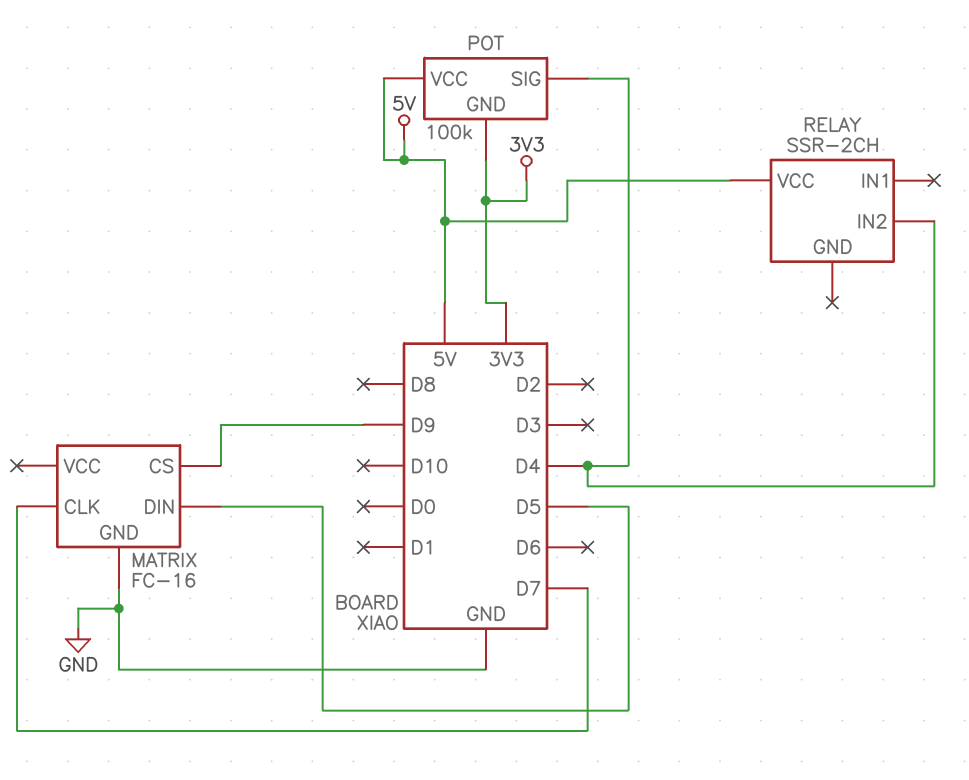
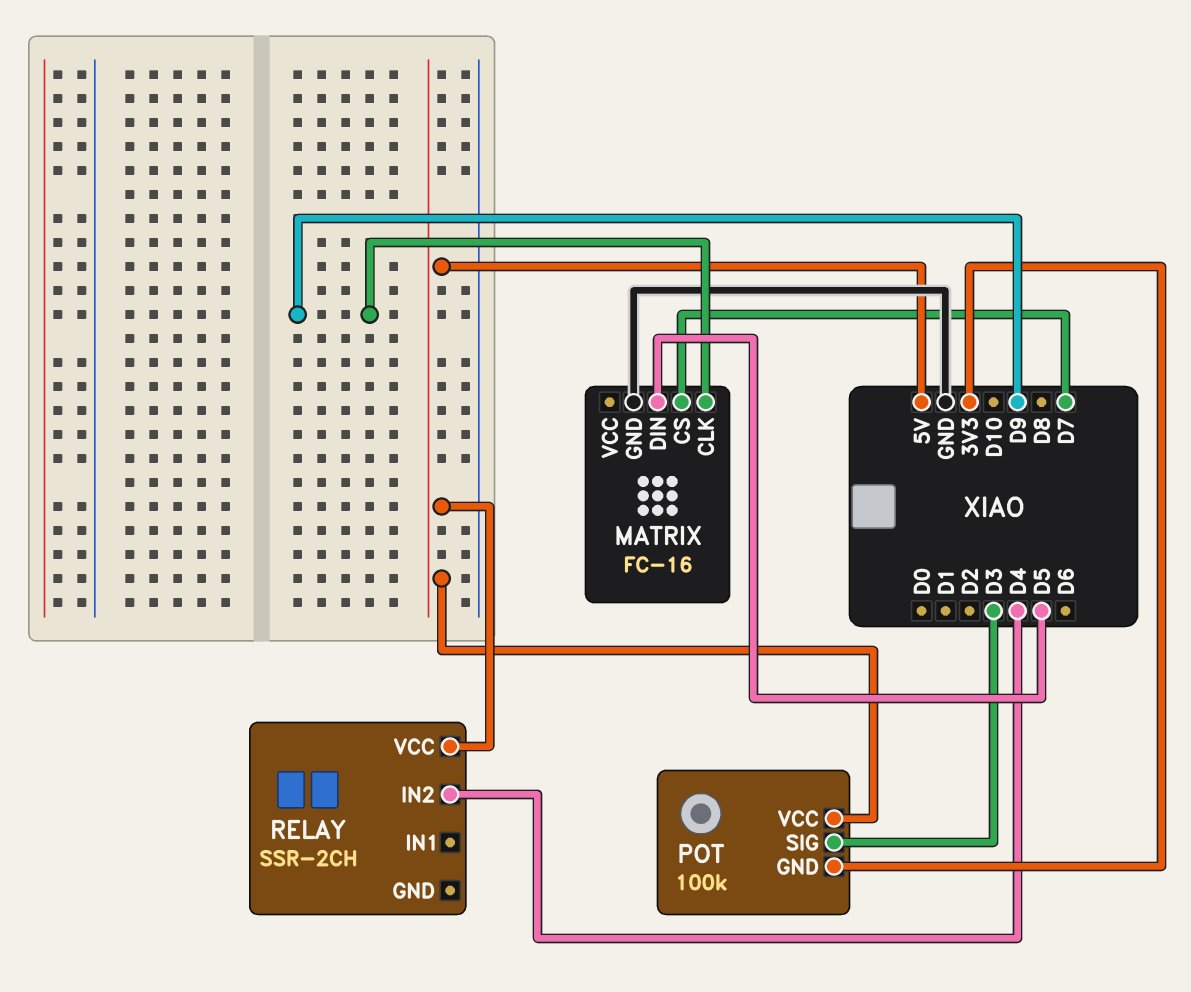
MATRIX pin CLK: D7 -> D9
MATRIX pin CS: D9 -> D7
POT pin SIG: D4 -> D3

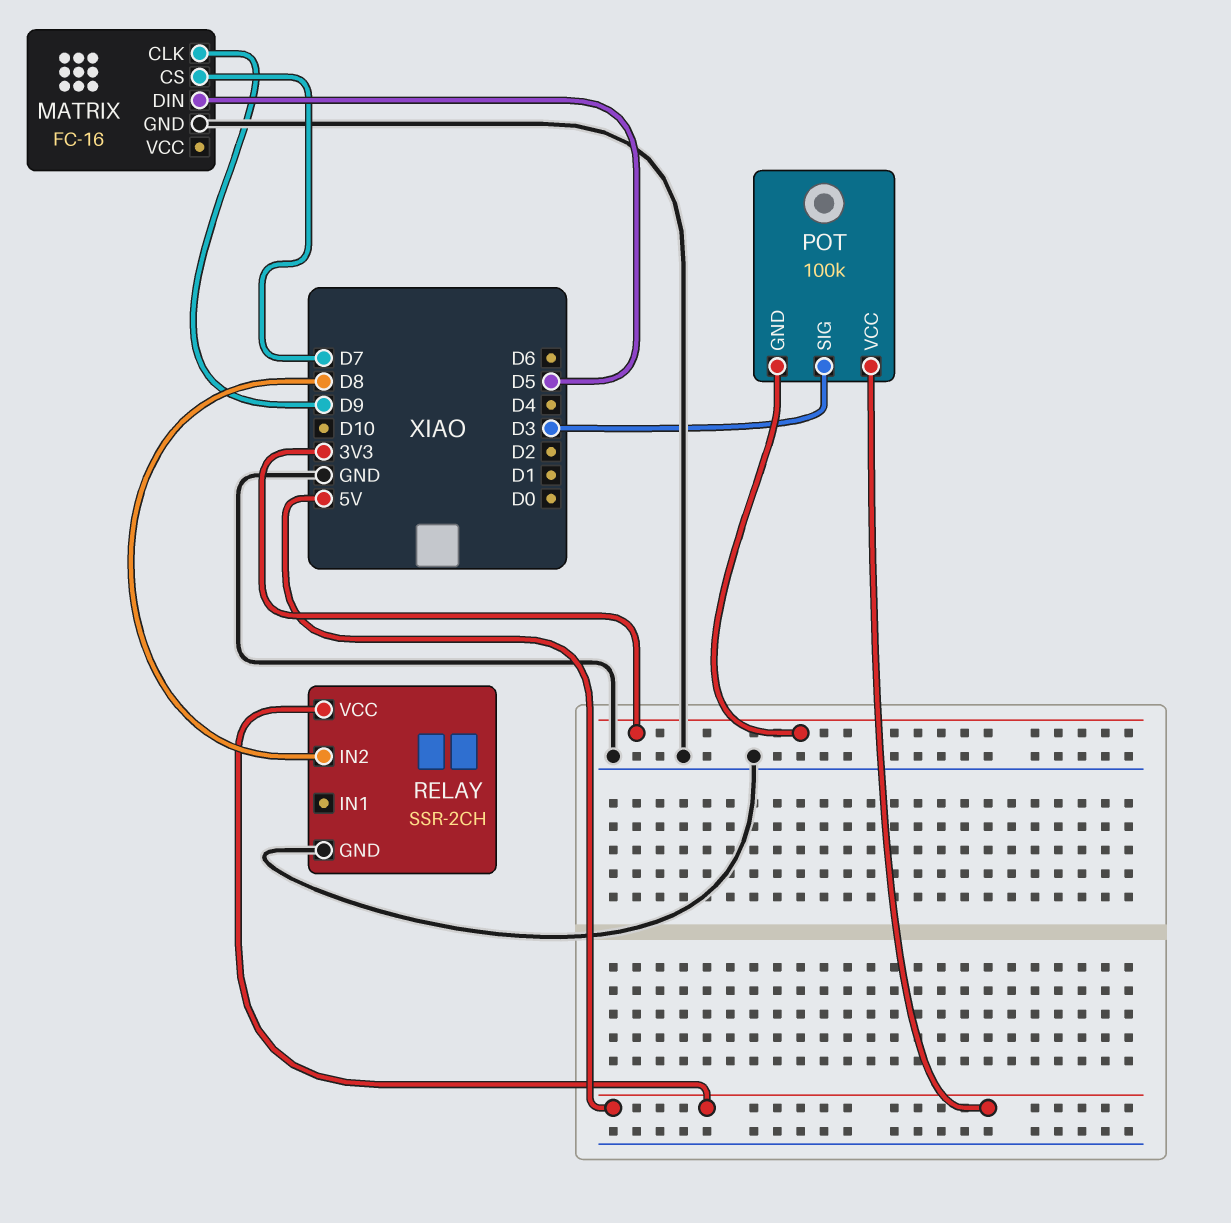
RELAY pin GND: none -> GND
RELAY pin IN2: D4 -> D8

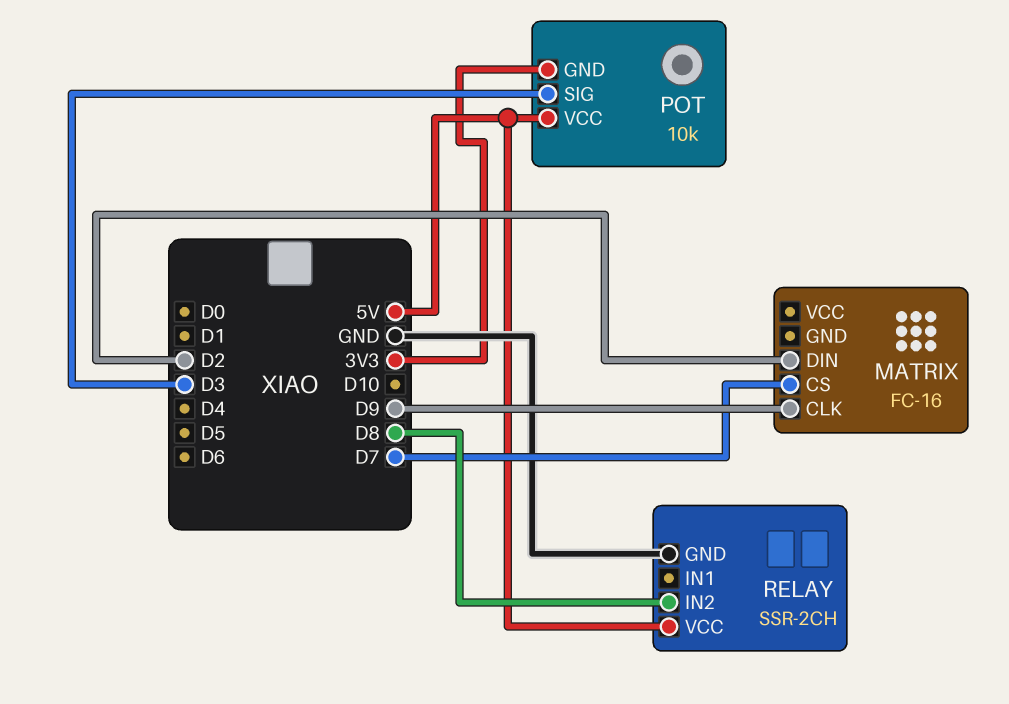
MATRIX pin DIN: D5 -> D2
MATRIX pin GND: GND -> none
POT: 100k -> 10k

